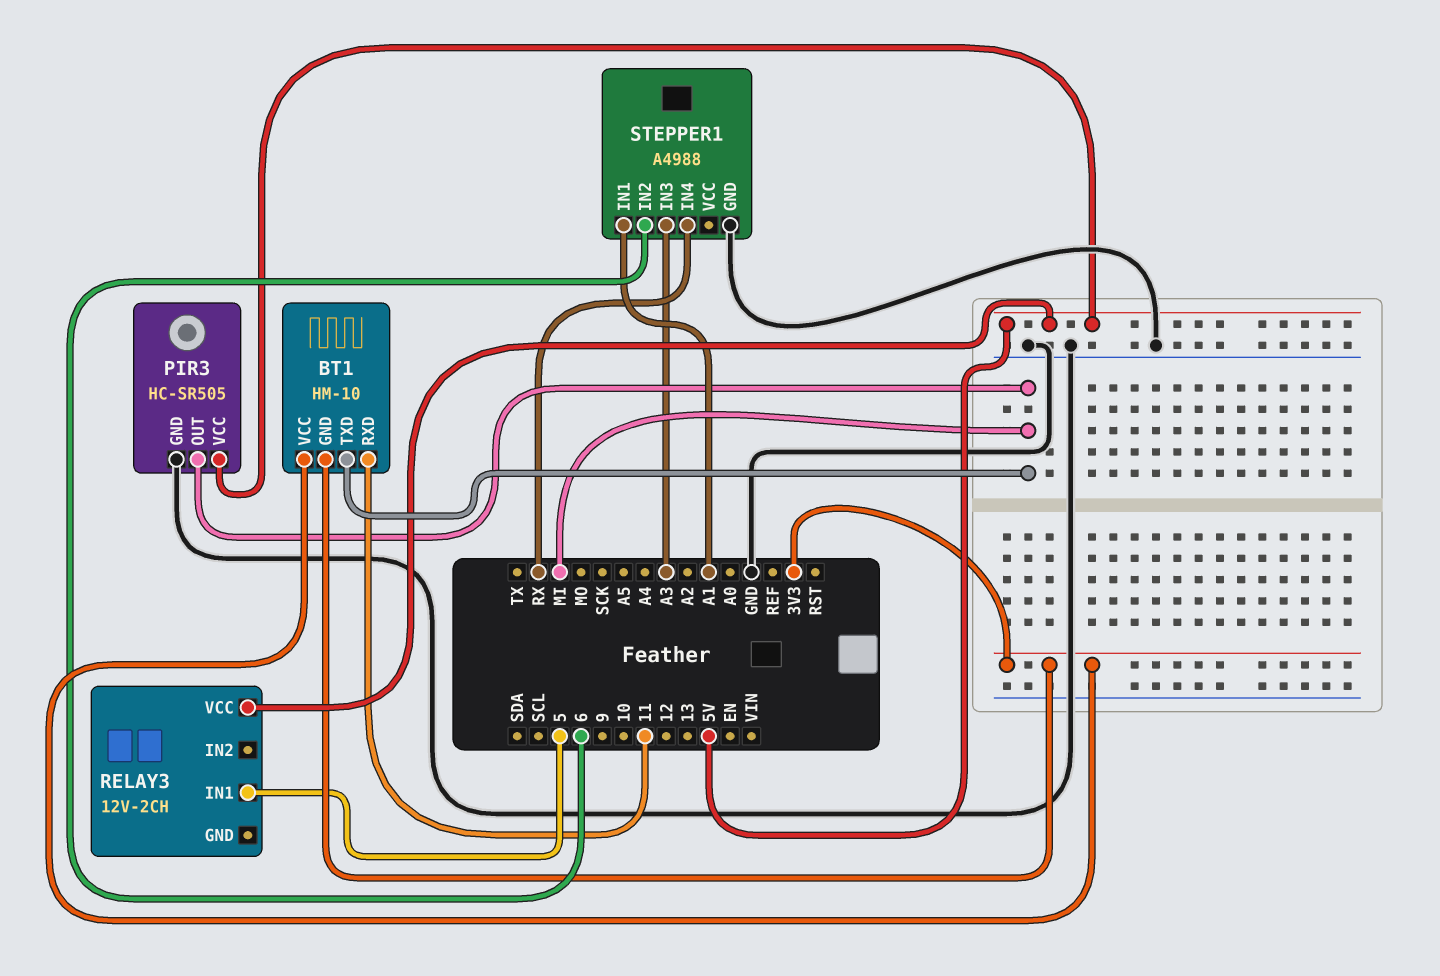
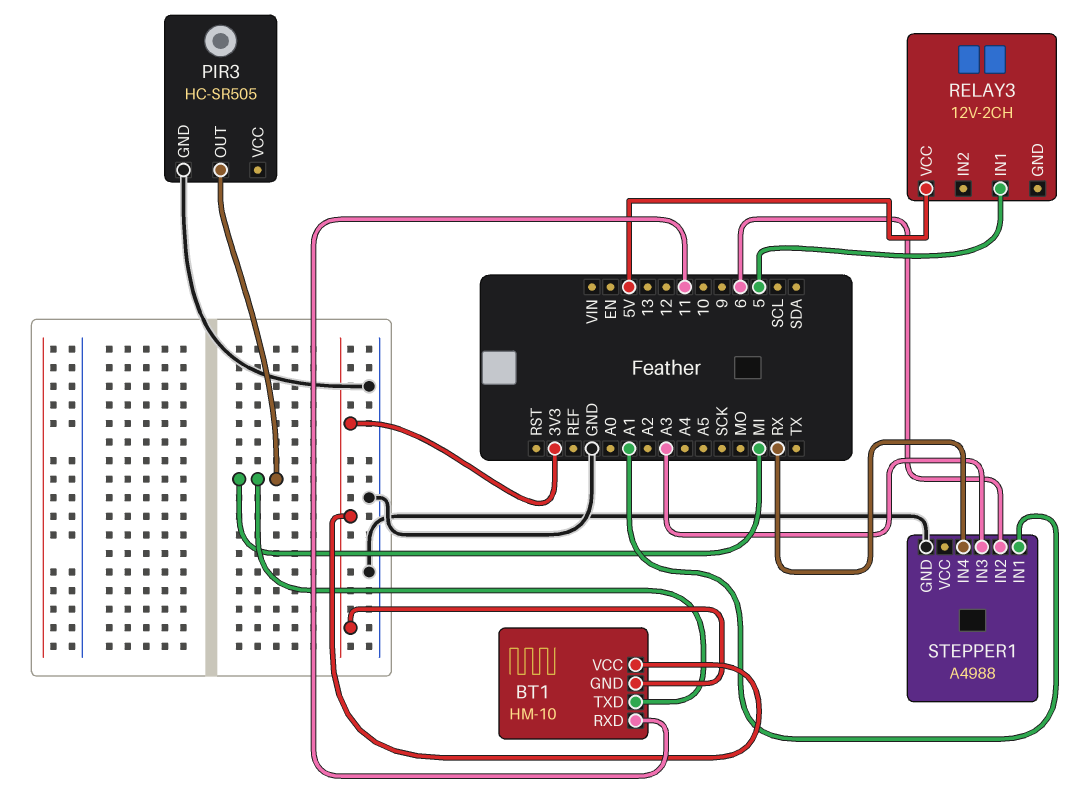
PIR3 pin VCC: 5V -> none

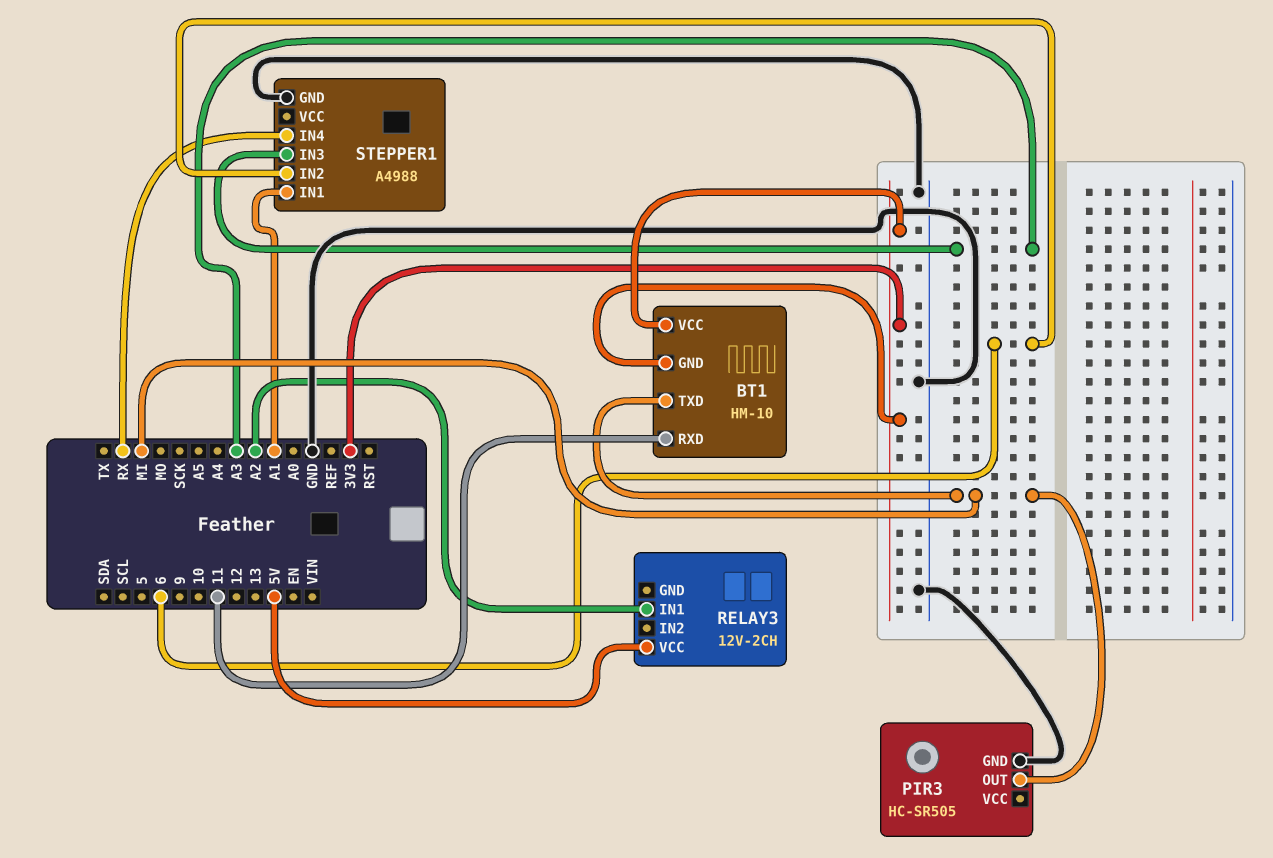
RELAY3 pin IN1: 5 -> A2

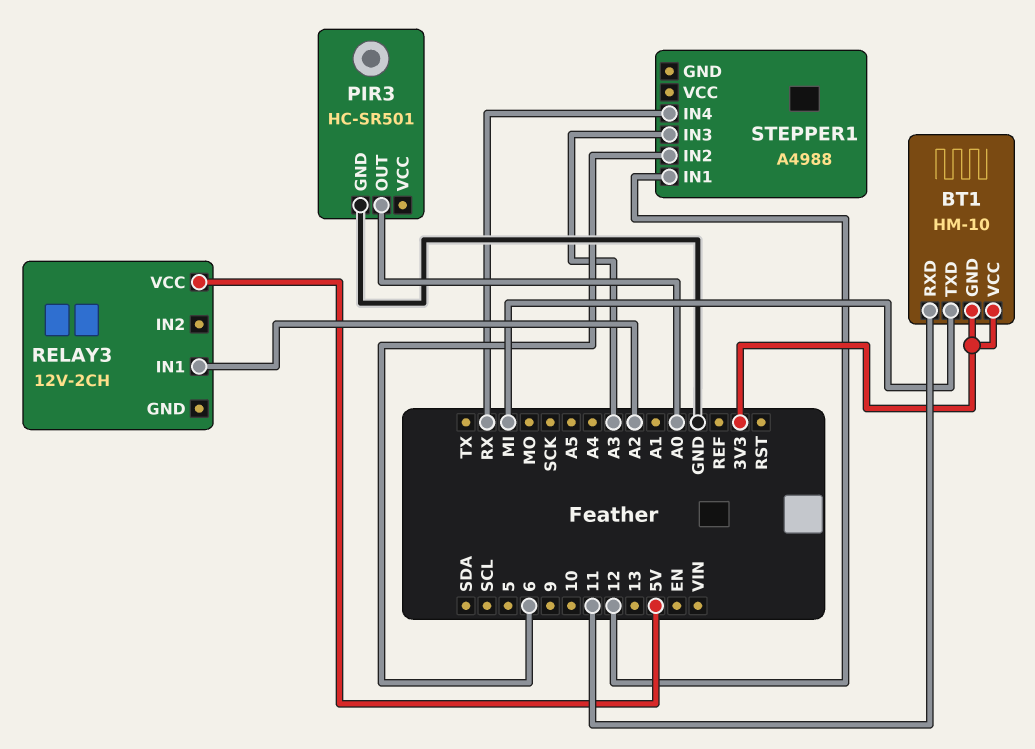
PIR3: HC-SR505 -> HC-SR501
PIR3 pin OUT: MI -> A0
STEPPER1 pin GND: GND -> none
STEPPER1 pin IN1: A1 -> 12

